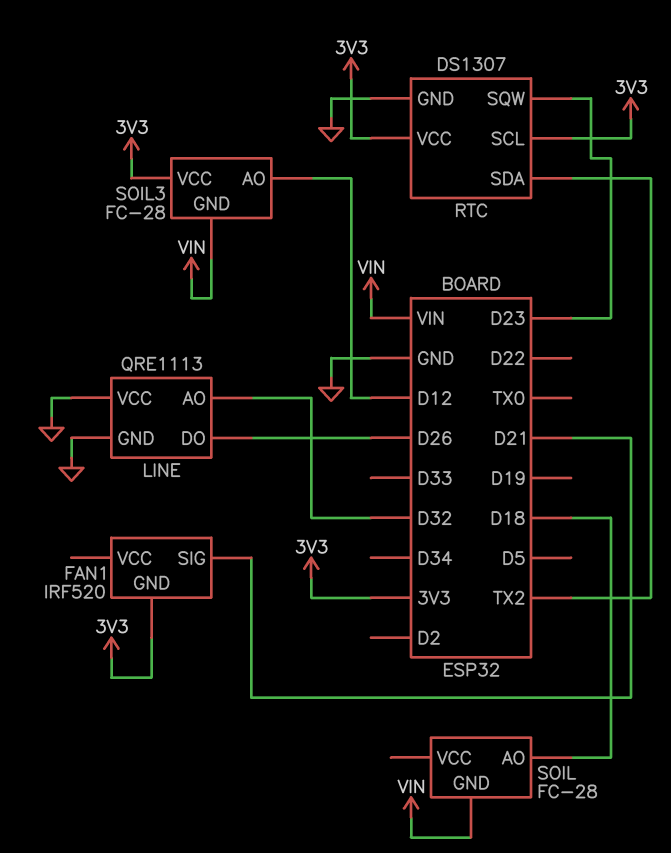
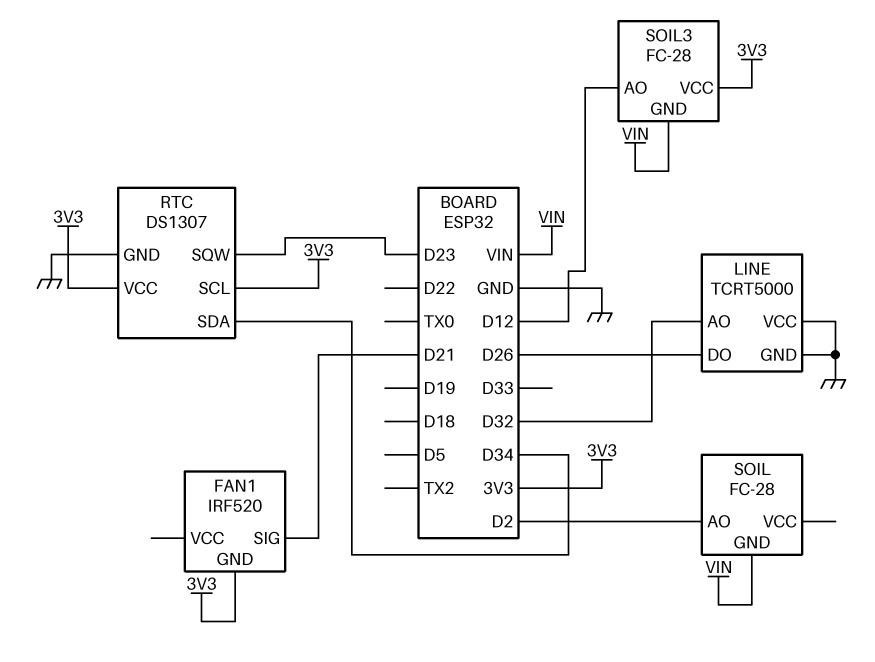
LINE: QRE1113 -> TCRT5000
RTC pin SDA: TX2 -> D34
SOIL pin AO: D18 -> D2

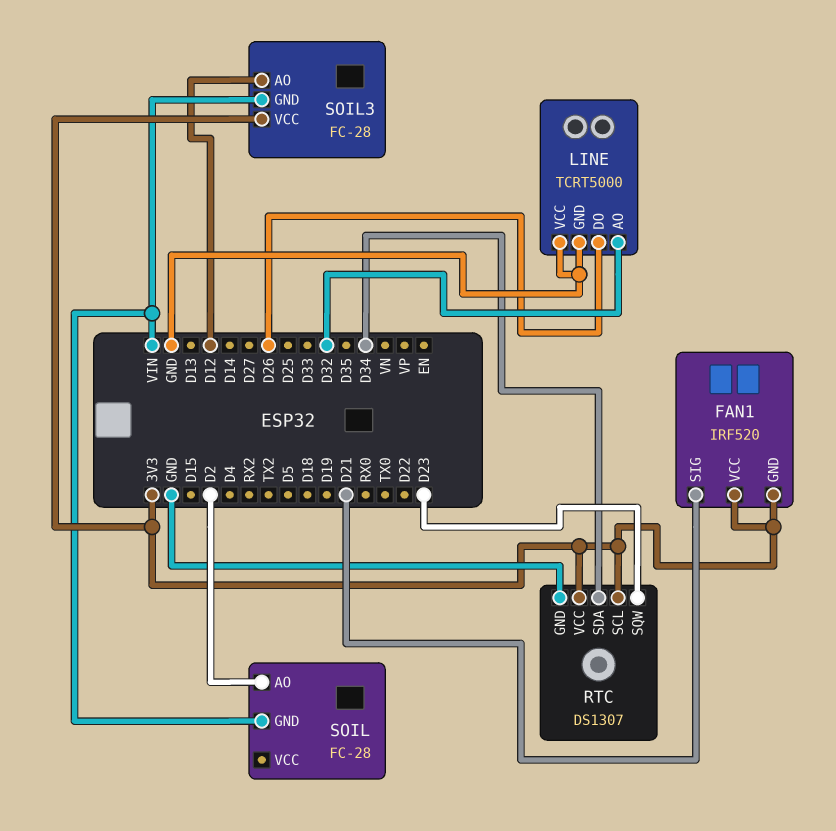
FAN1 pin VCC: none -> 3V3

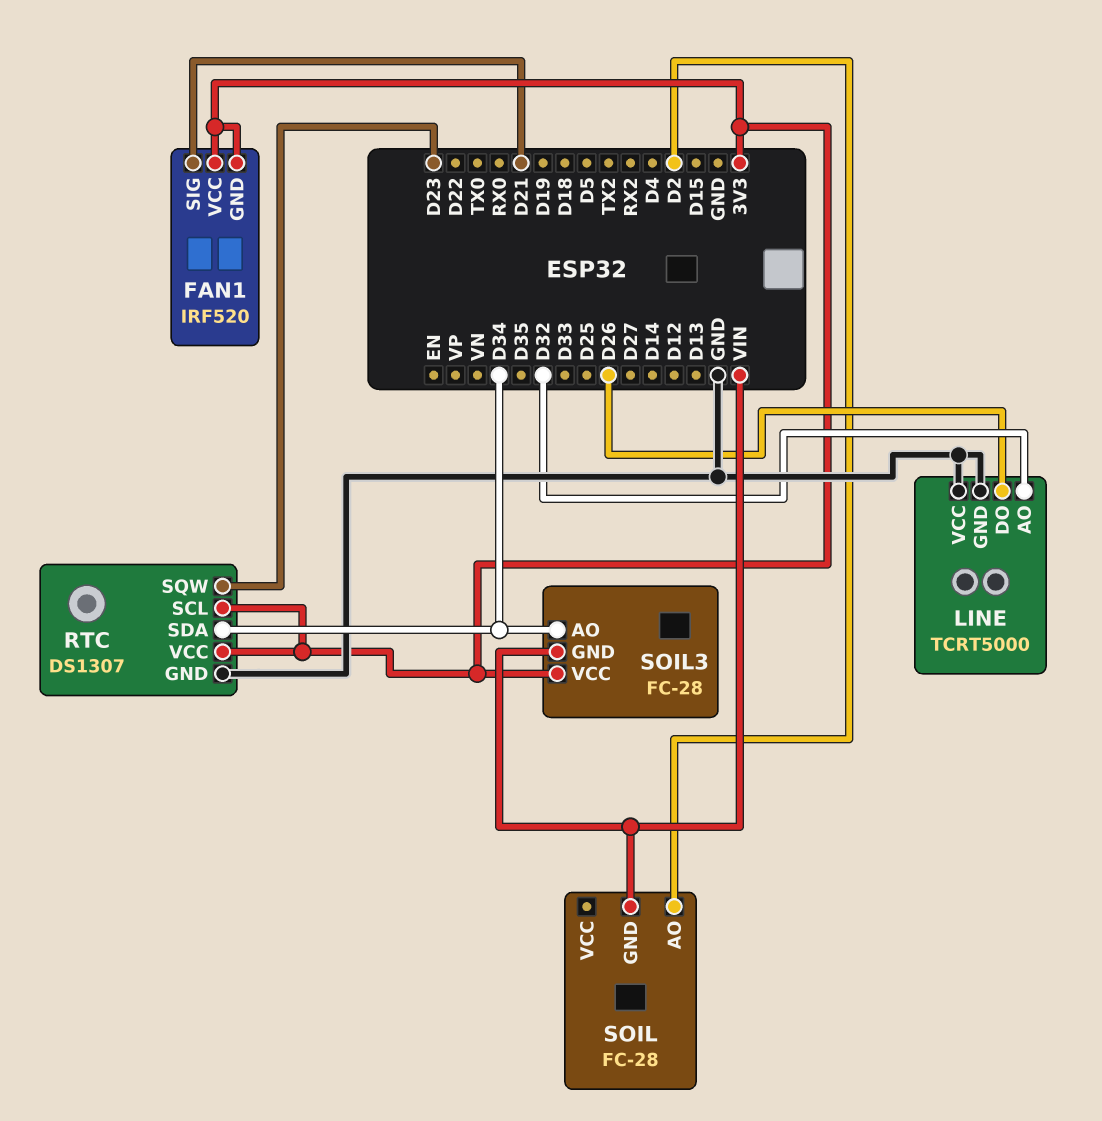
SOIL3 pin AO: D12 -> D34

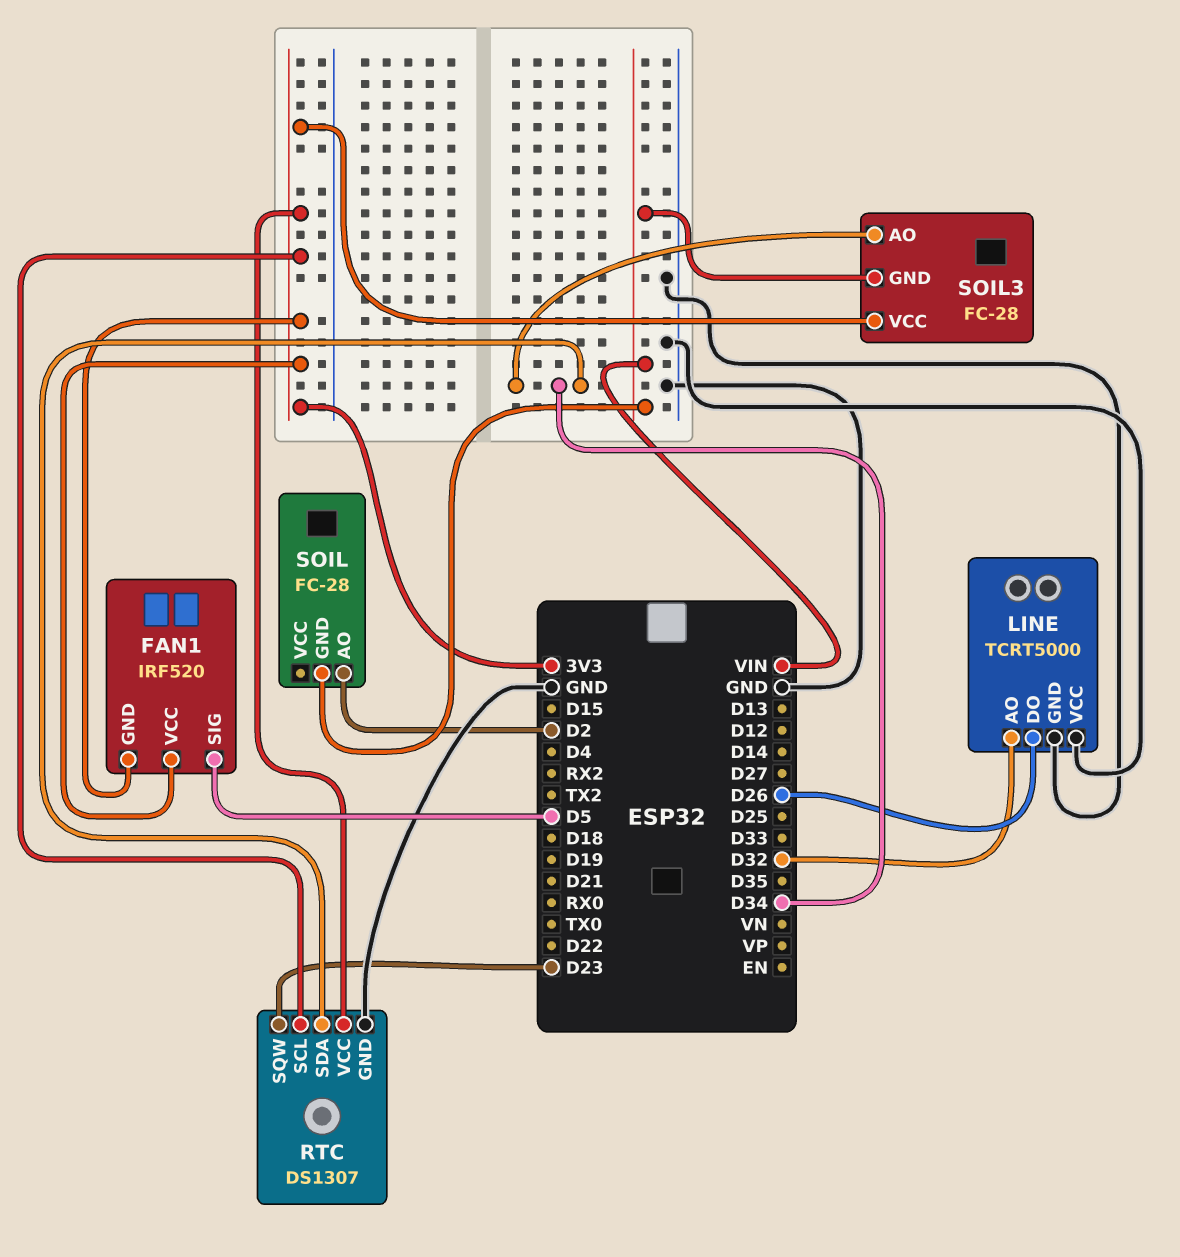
FAN1 pin SIG: D21 -> D5

